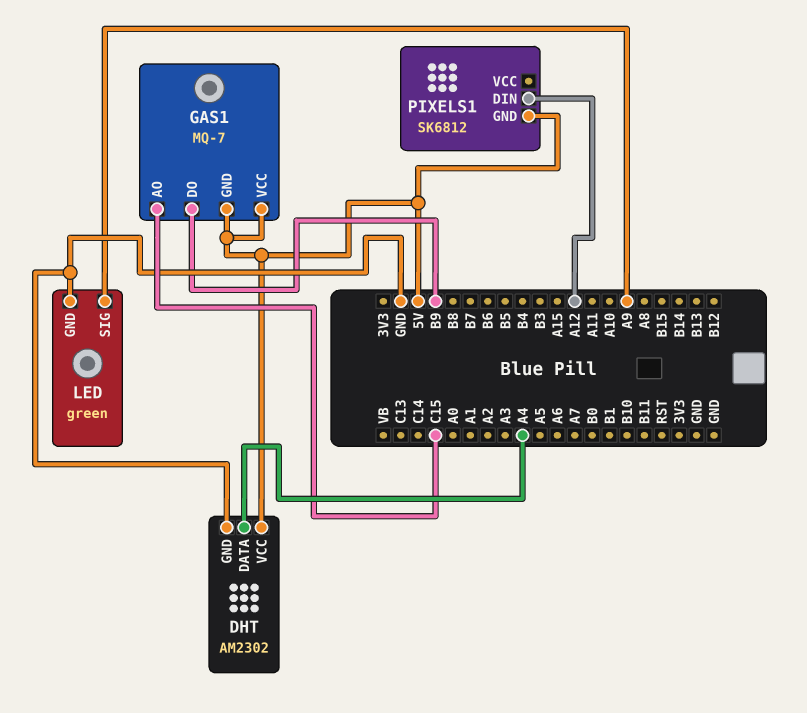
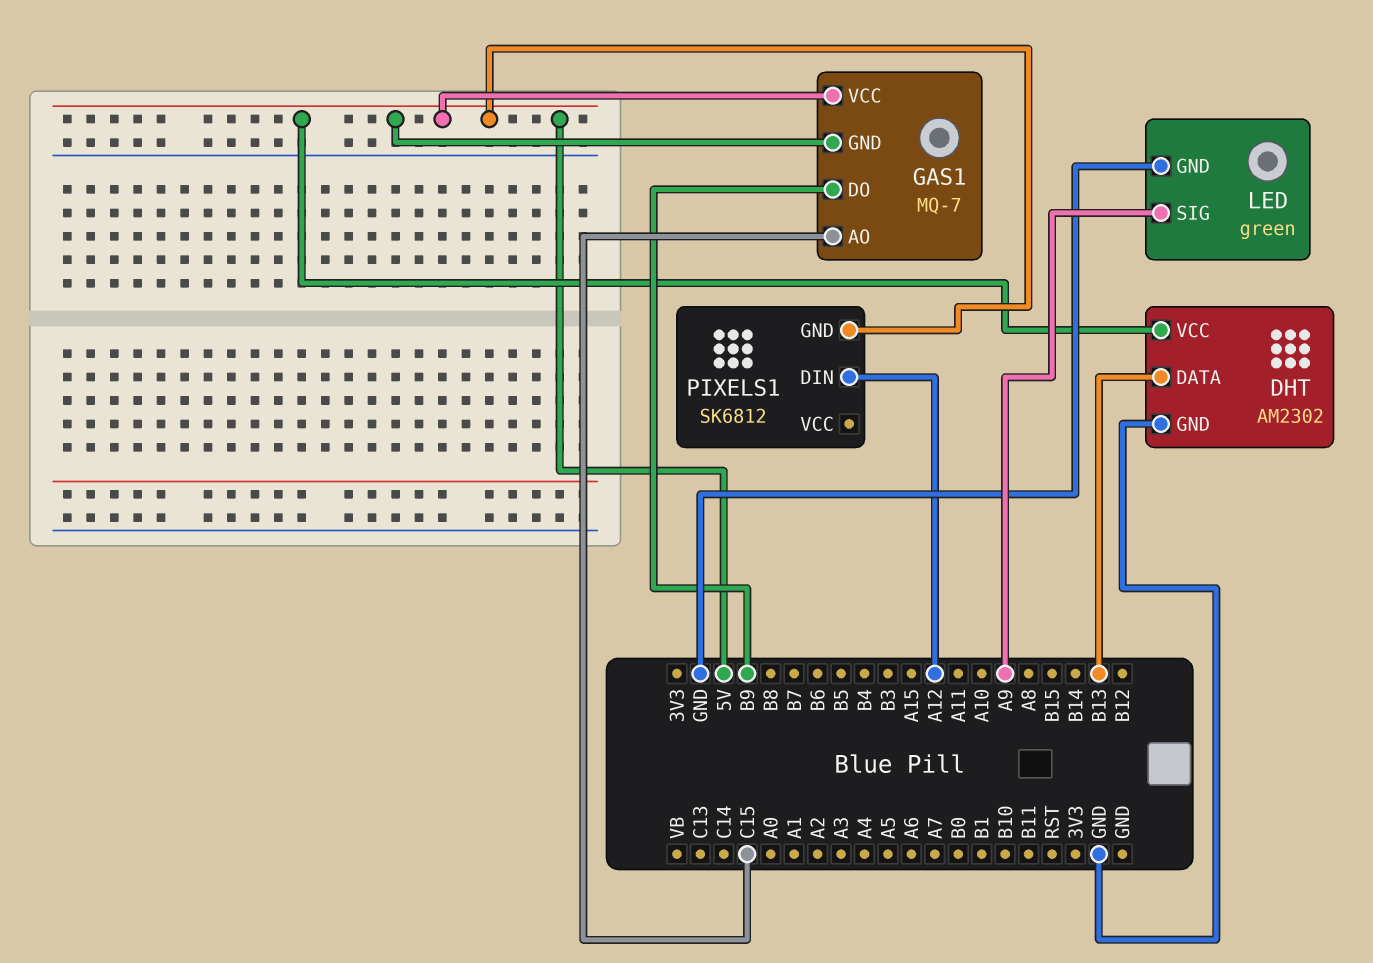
DHT pin DATA: A4 -> B13

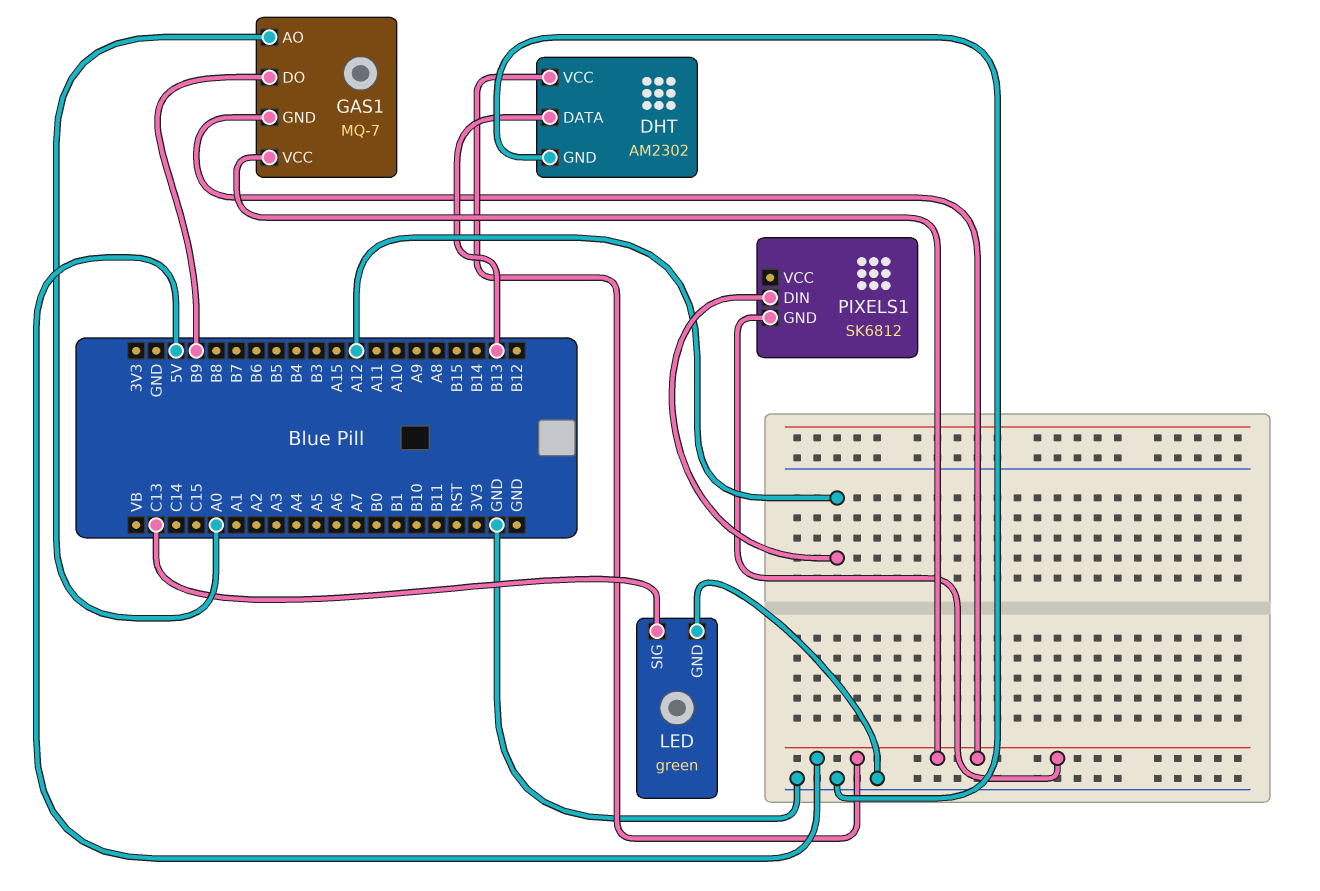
GAS1 pin AO: C15 -> A0
LED pin SIG: A9 -> C13

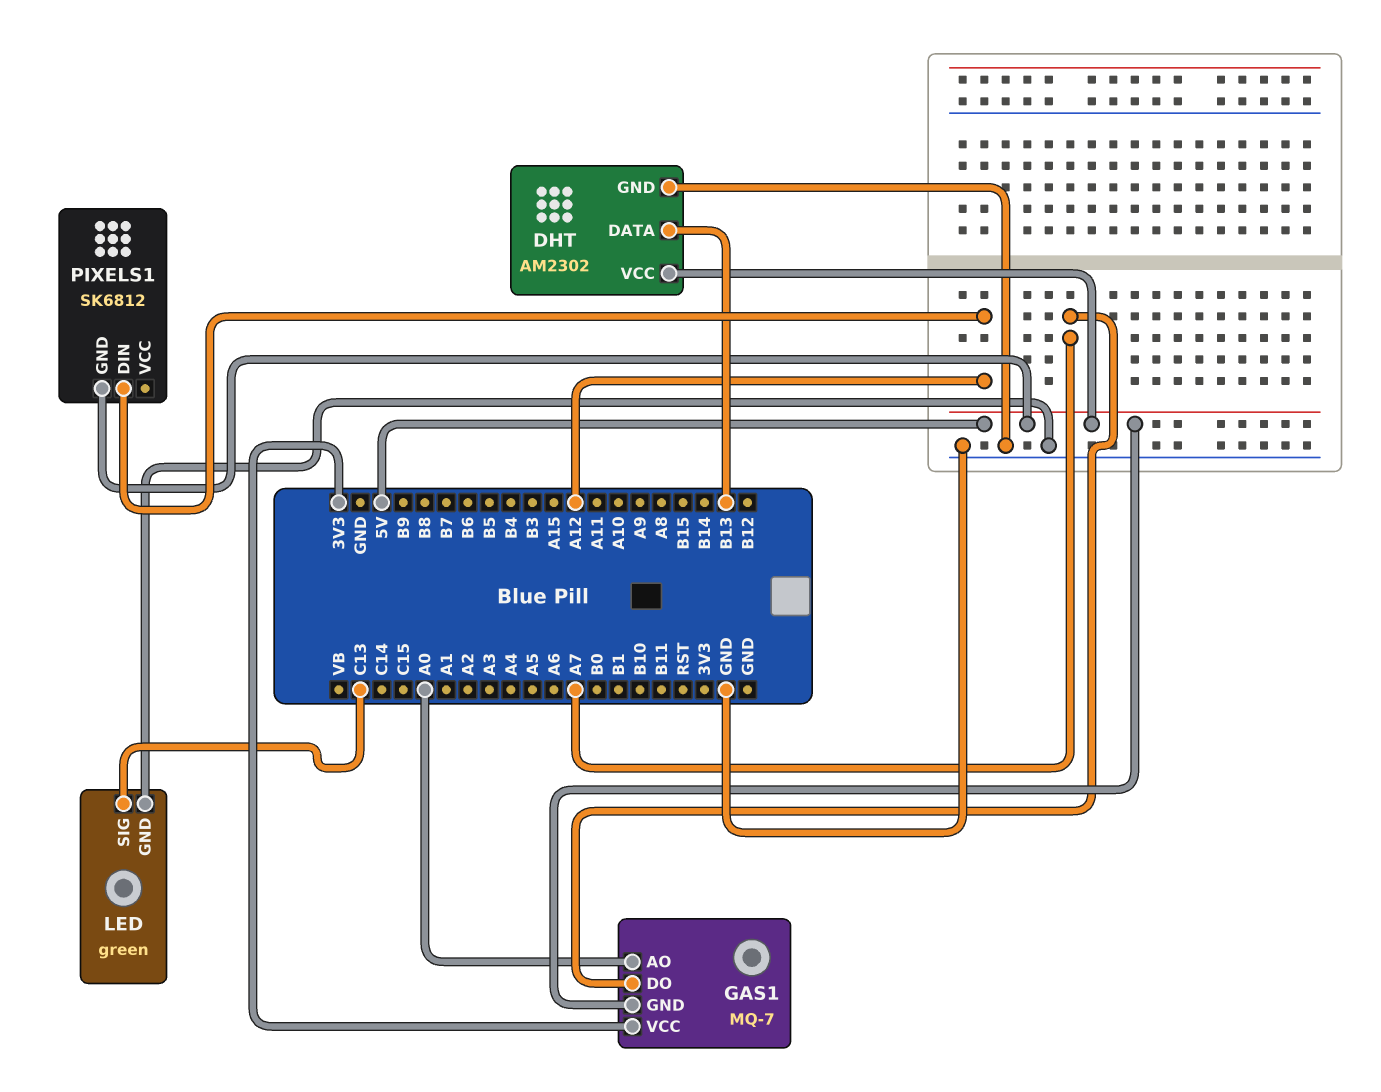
GAS1 pin DO: B9 -> A7
GAS1 pin VCC: 5V -> 3V3

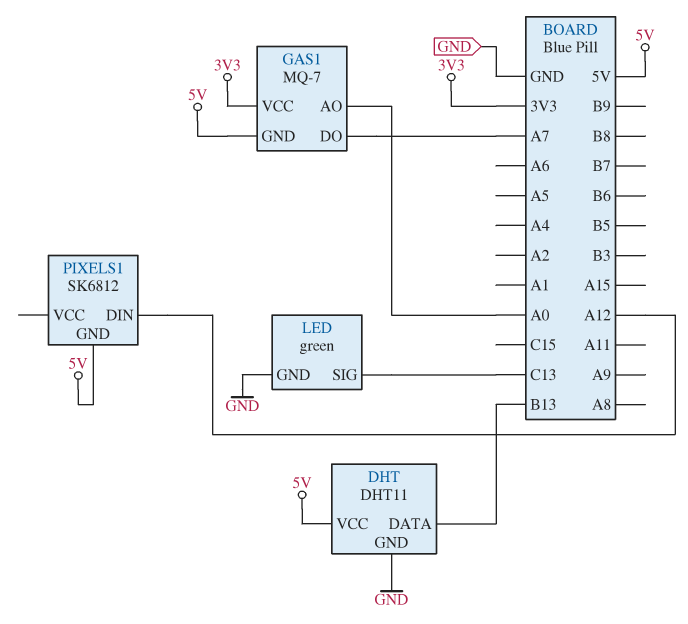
DHT: AM2302 -> DHT11

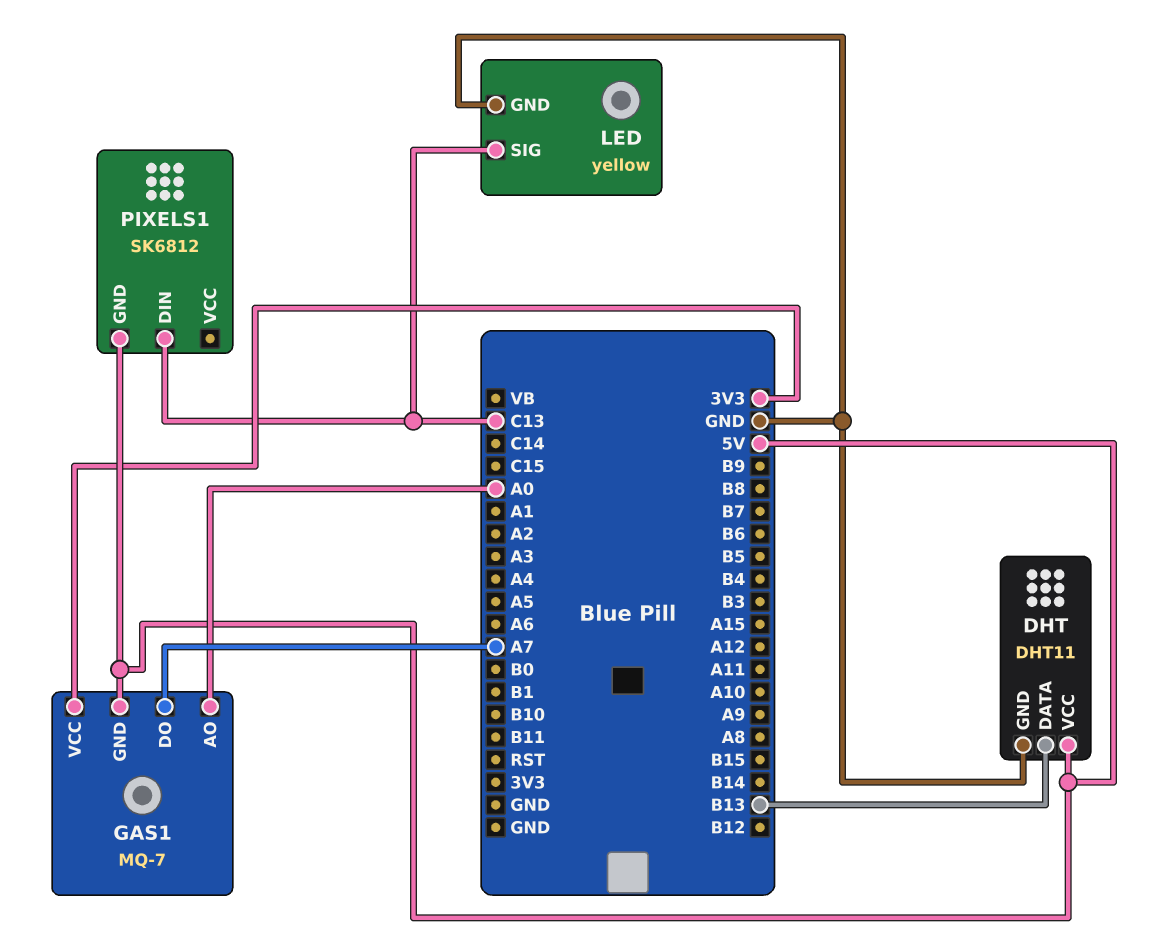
LED: green -> yellow
PIXELS1 pin DIN: A12 -> C13

